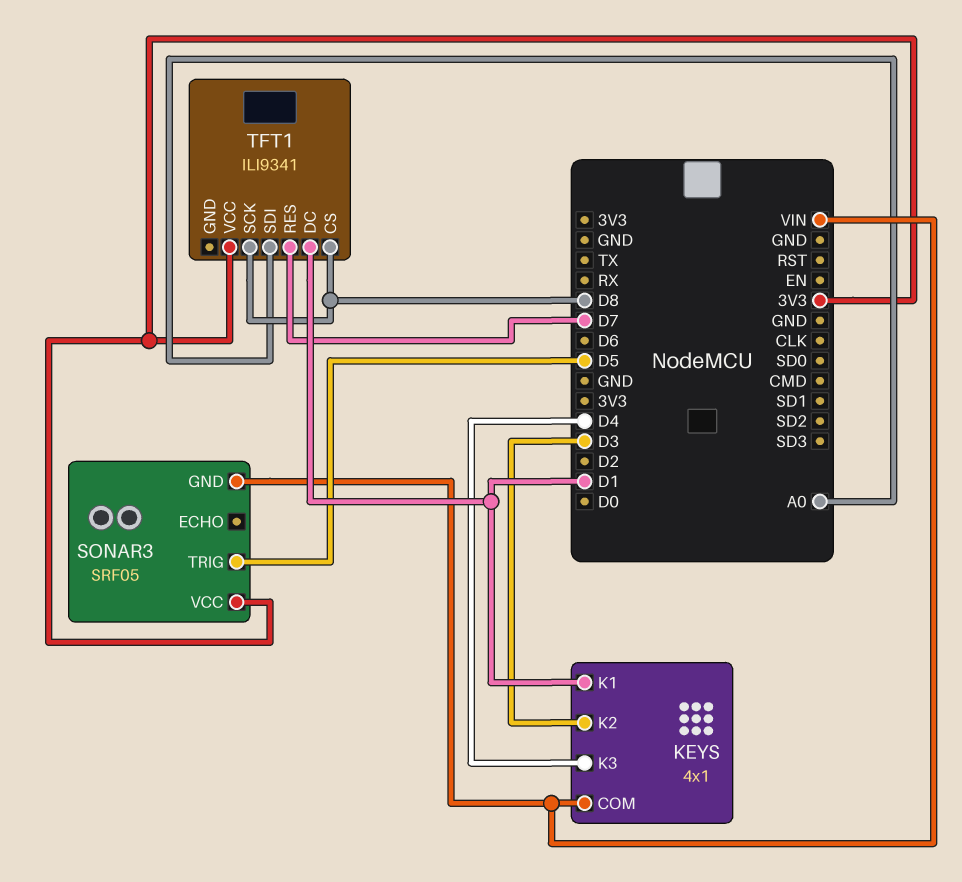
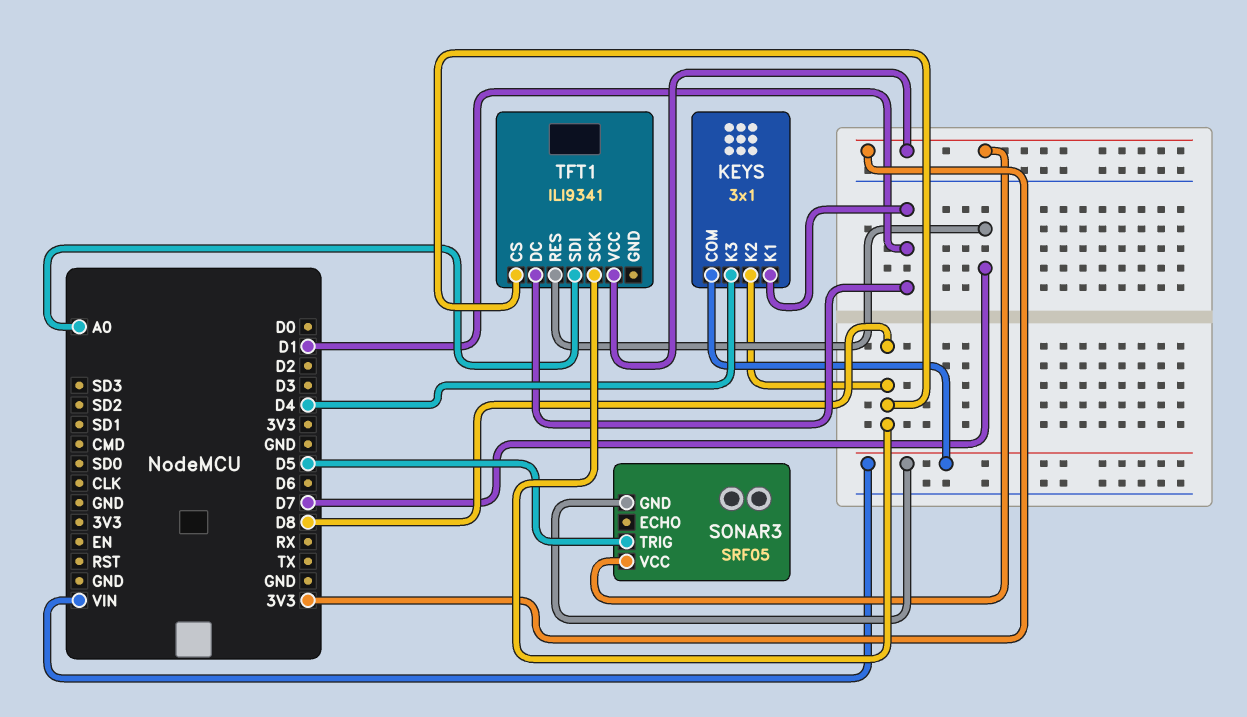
KEYS: 4x1 -> 3x1
KEYS pin K2: D3 -> D8

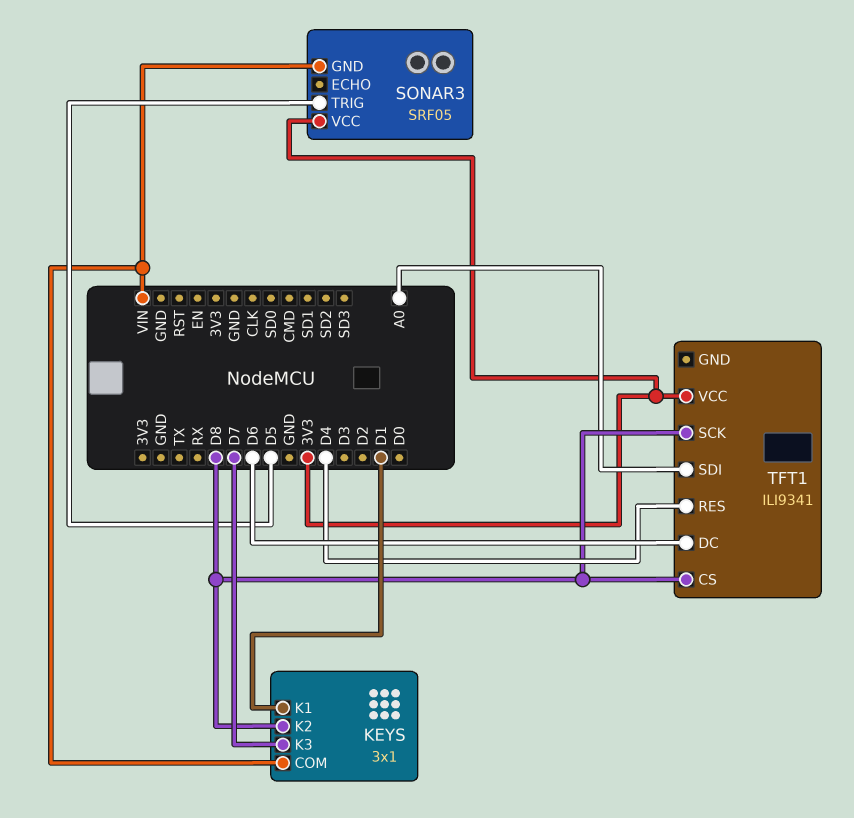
KEYS pin K3: D4 -> D7
TFT1 pin DC: D1 -> D6
TFT1 pin RES: D7 -> D4

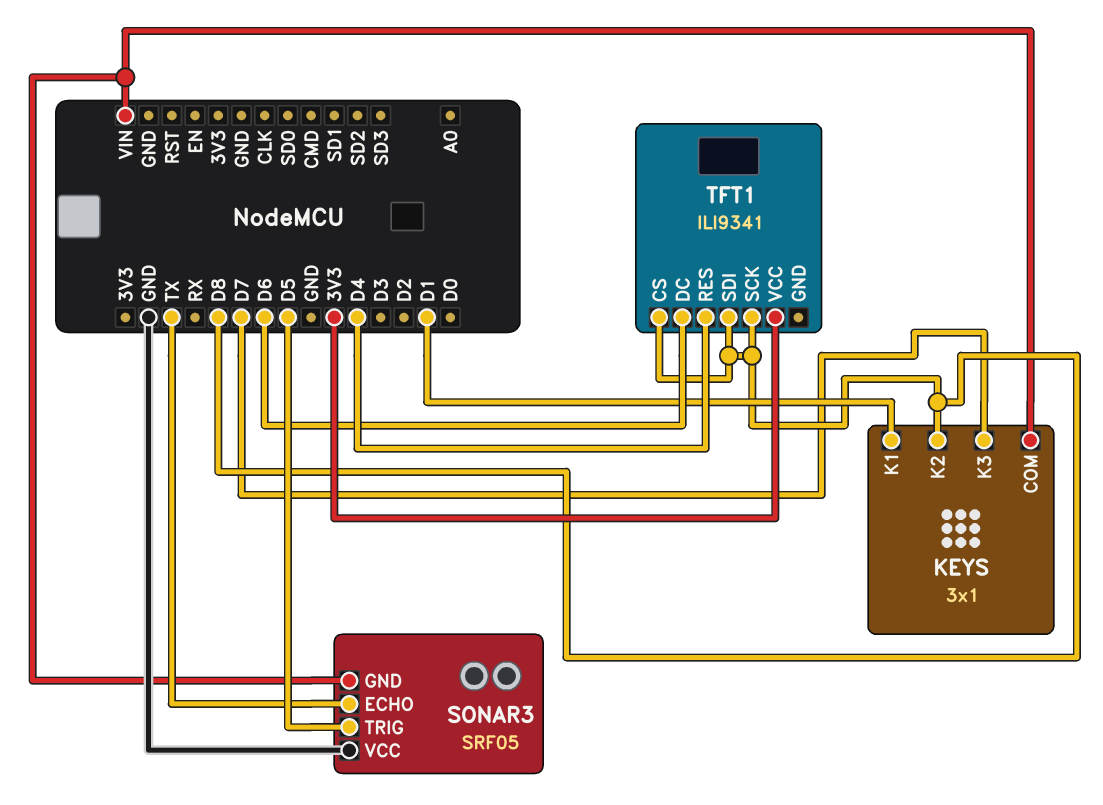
SONAR3 pin ECHO: none -> TX
SONAR3 pin VCC: 3V3 -> GND
TFT1 pin SDI: A0 -> D8

